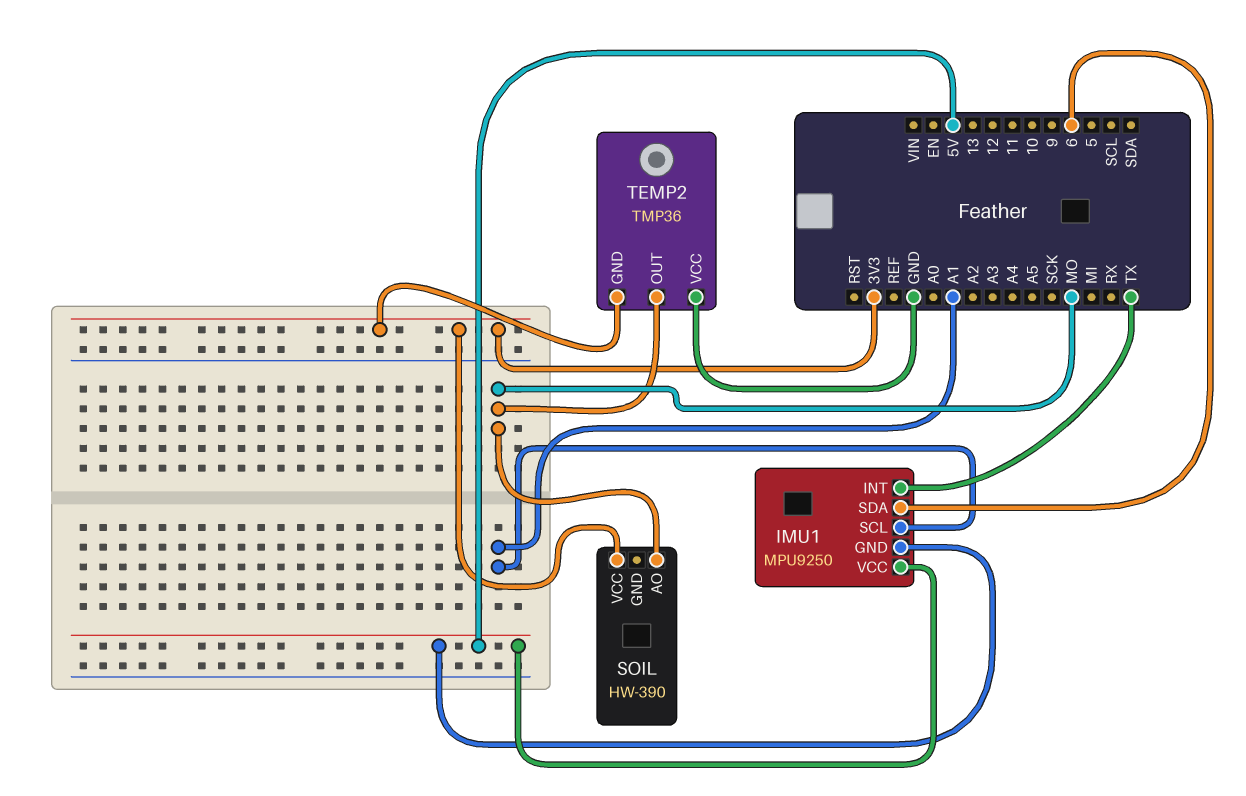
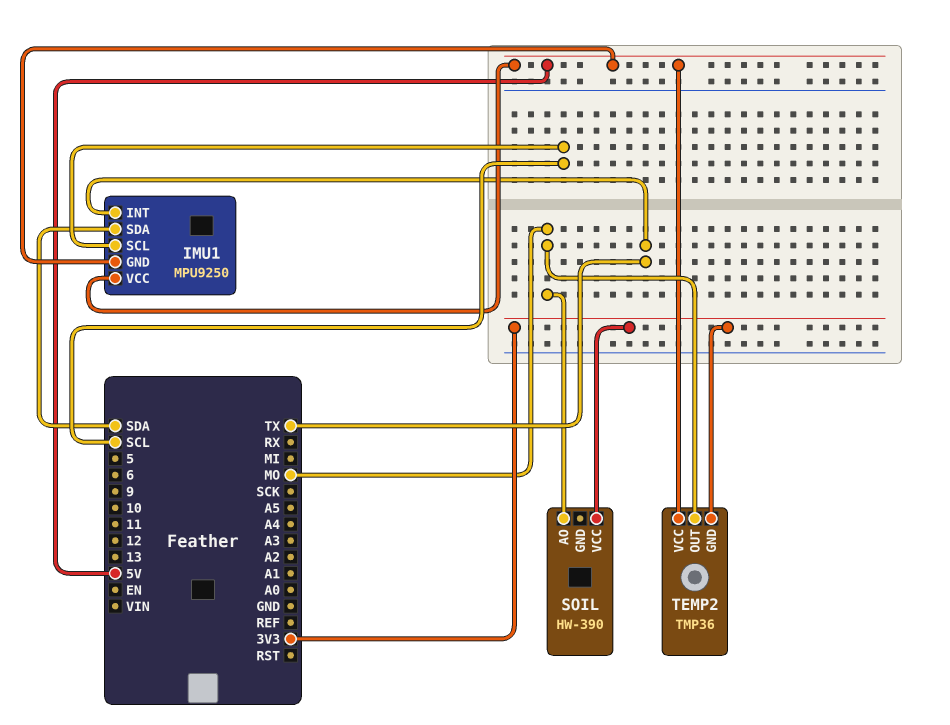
IMU1 pin SCL: A1 -> SCL
IMU1 pin SDA: 6 -> SDA
TEMP2 pin VCC: GND -> 5V

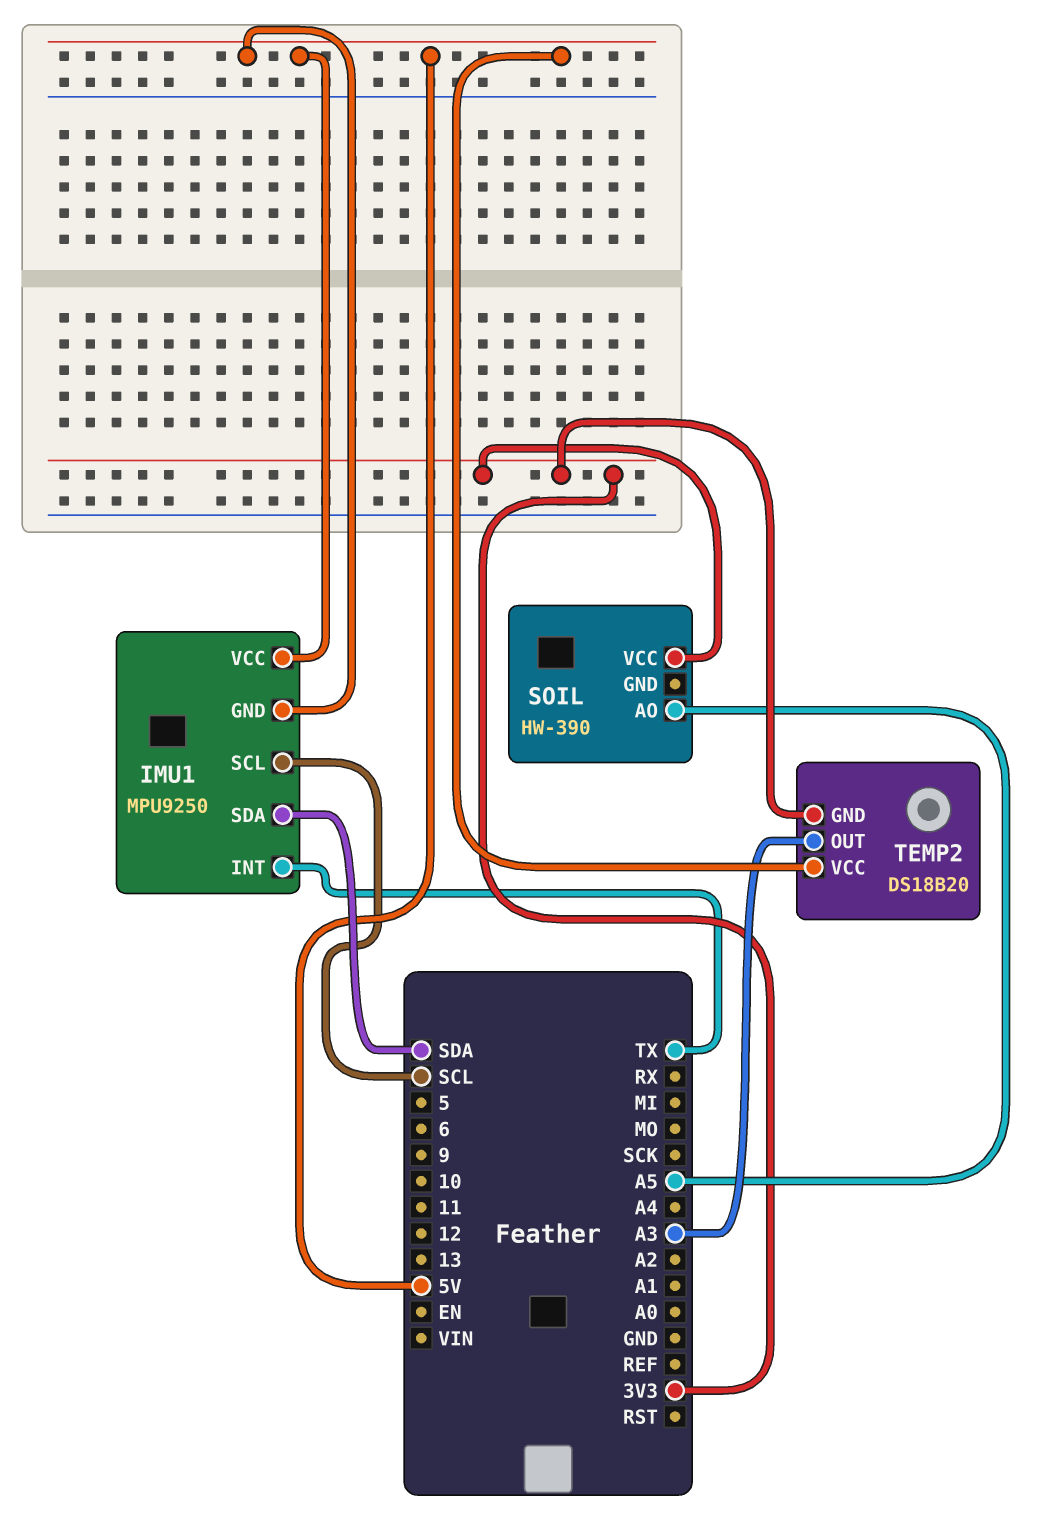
SOIL pin AO: MO -> A5
TEMP2: TMP36 -> DS18B20
TEMP2 pin OUT: MO -> A3

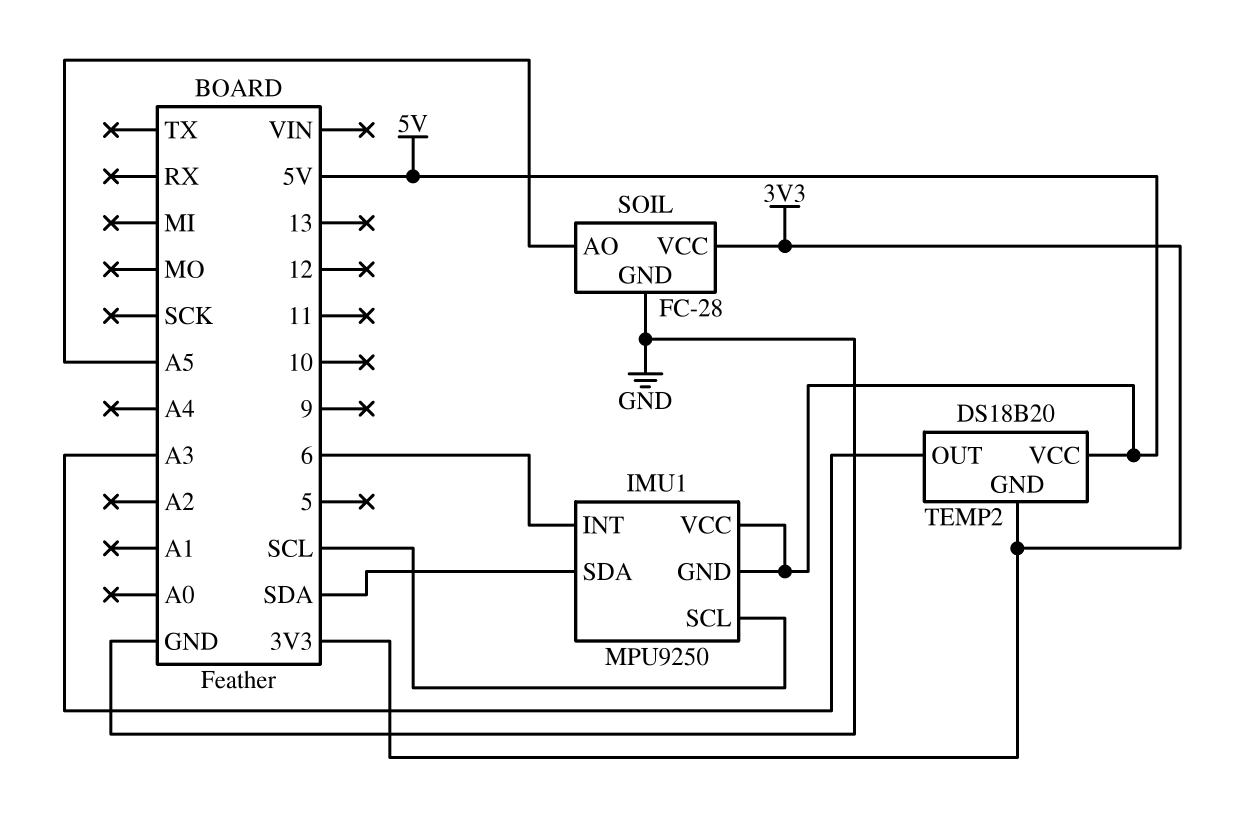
IMU1 pin INT: TX -> 6
SOIL: HW-390 -> FC-28
SOIL pin GND: none -> GND

